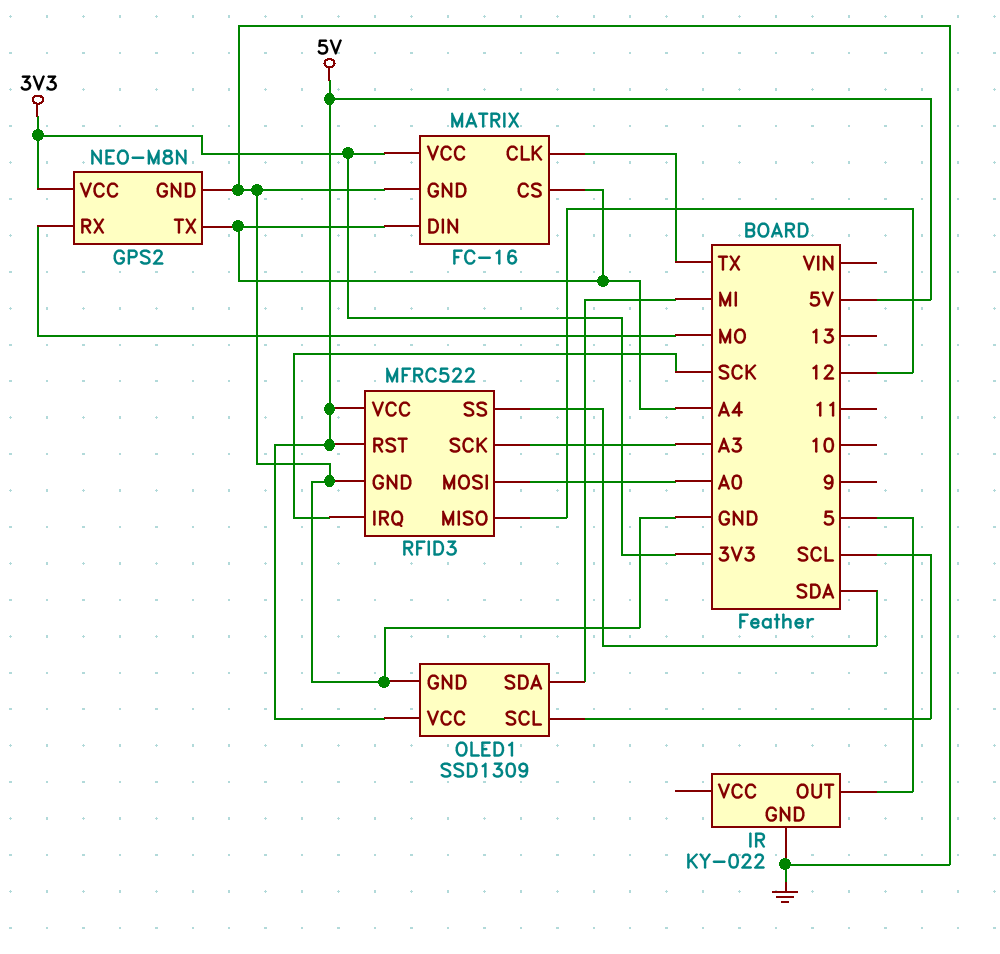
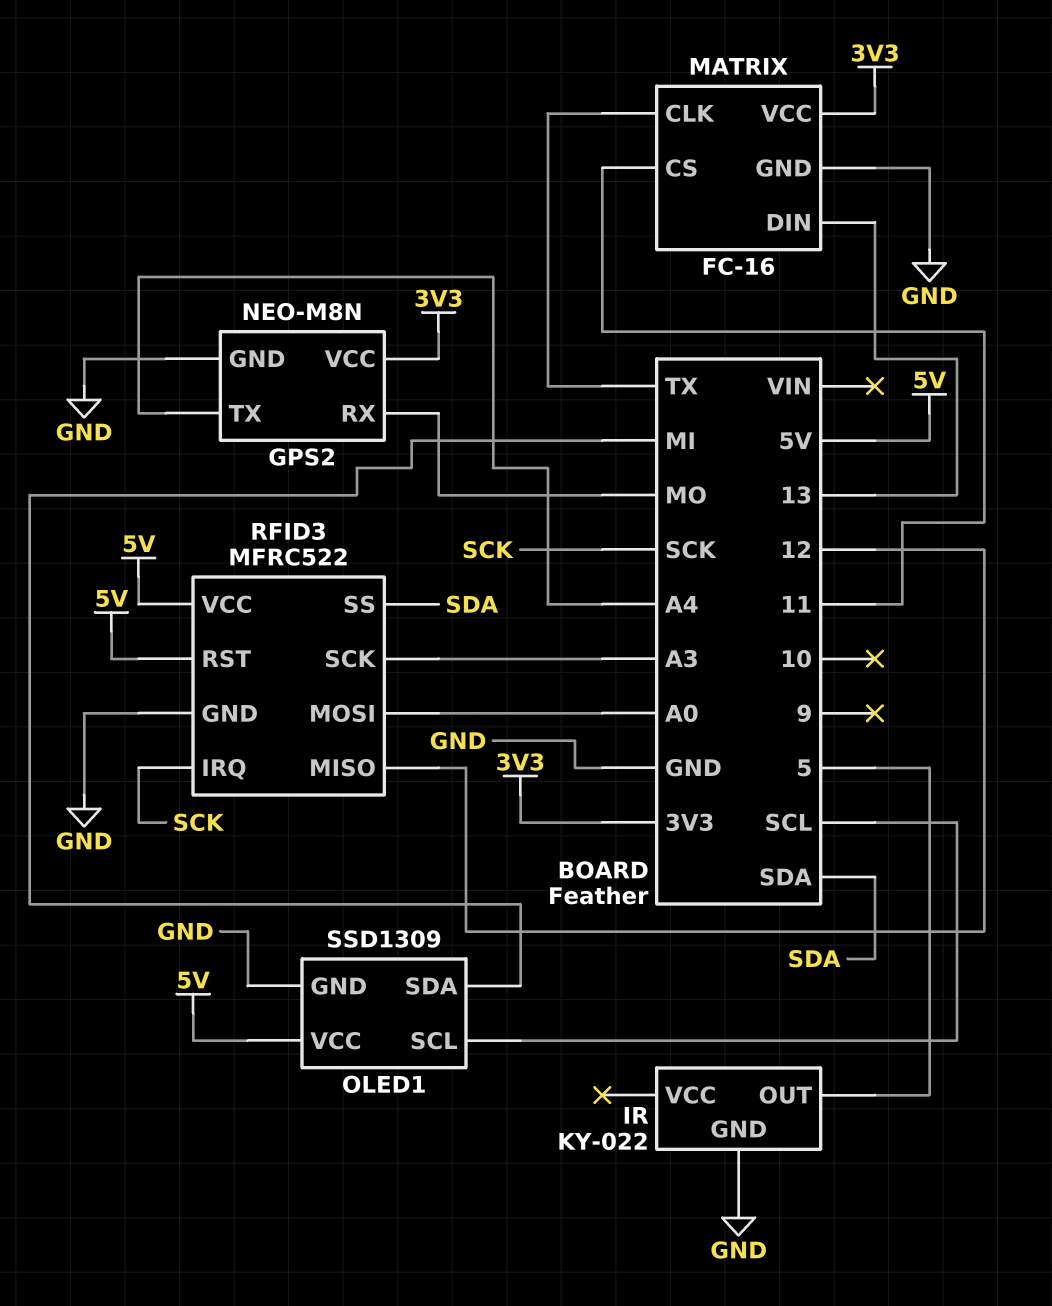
MATRIX pin CS: A4 -> 11
MATRIX pin DIN: A4 -> 13

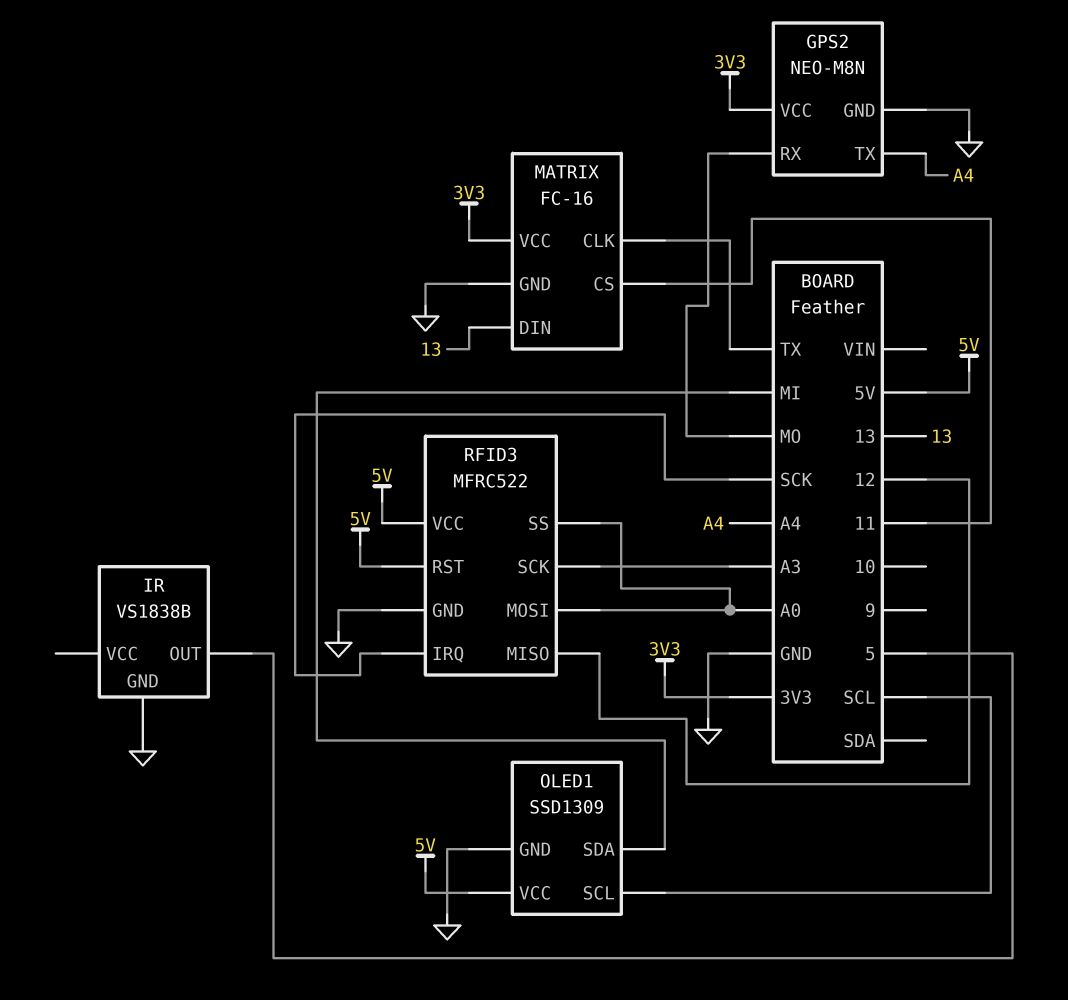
IR: KY-022 -> VS1838B
RFID3 pin SS: SDA -> A0

